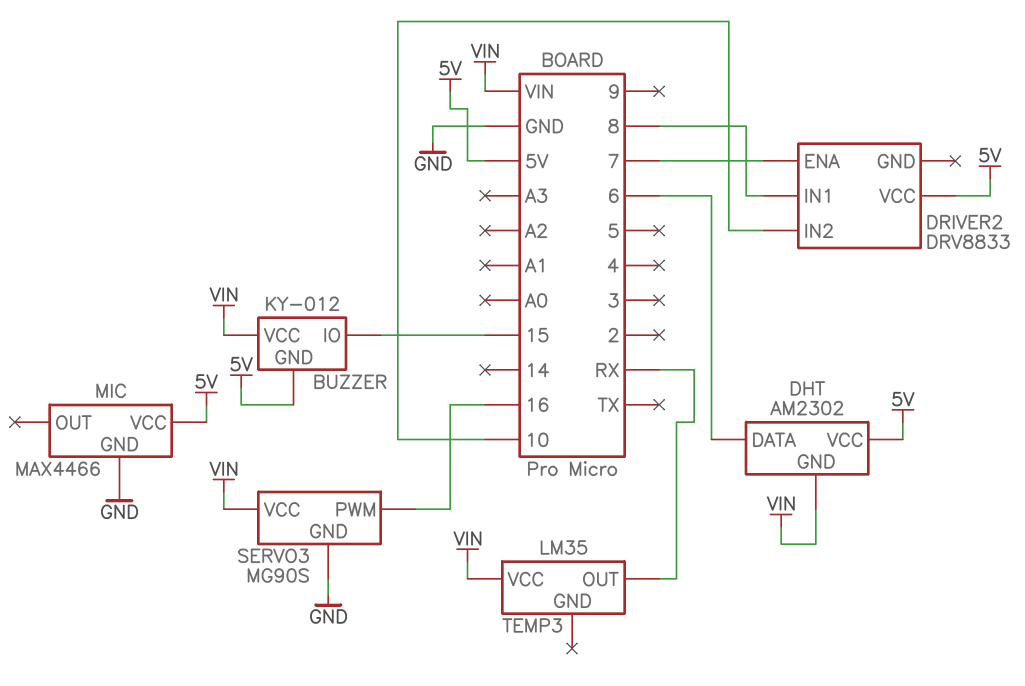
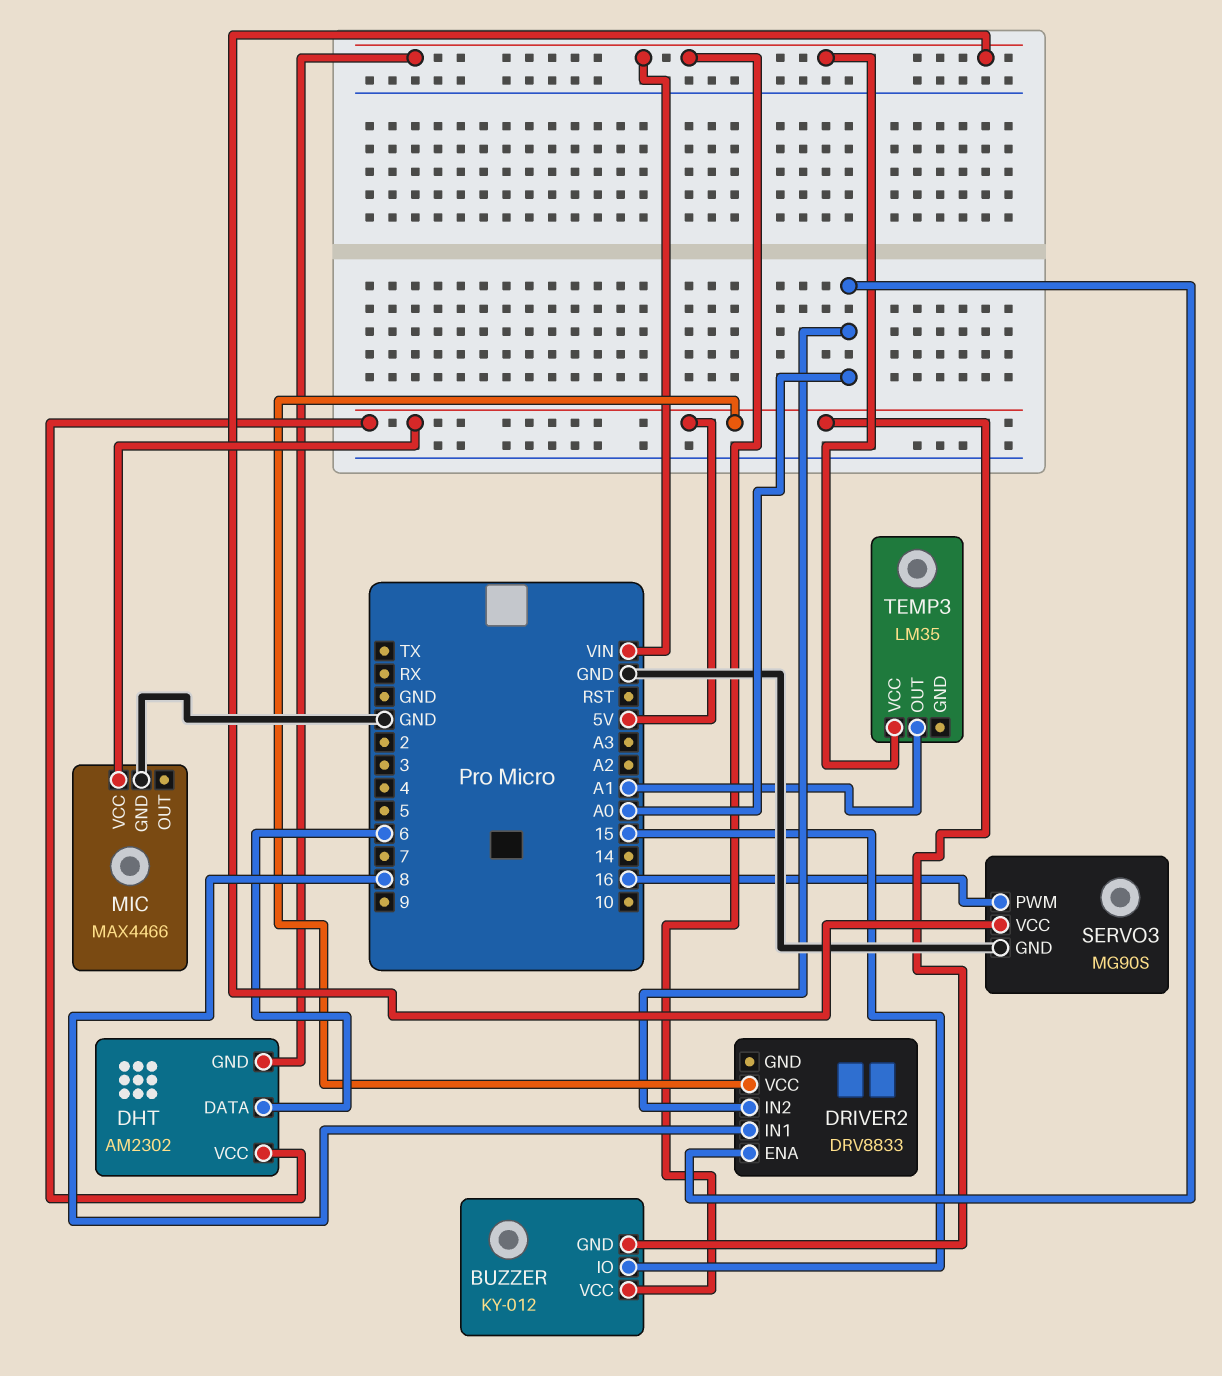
DRIVER2 pin ENA: 7 -> A0
DRIVER2 pin IN2: 10 -> A0
TEMP3 pin OUT: RX -> A1

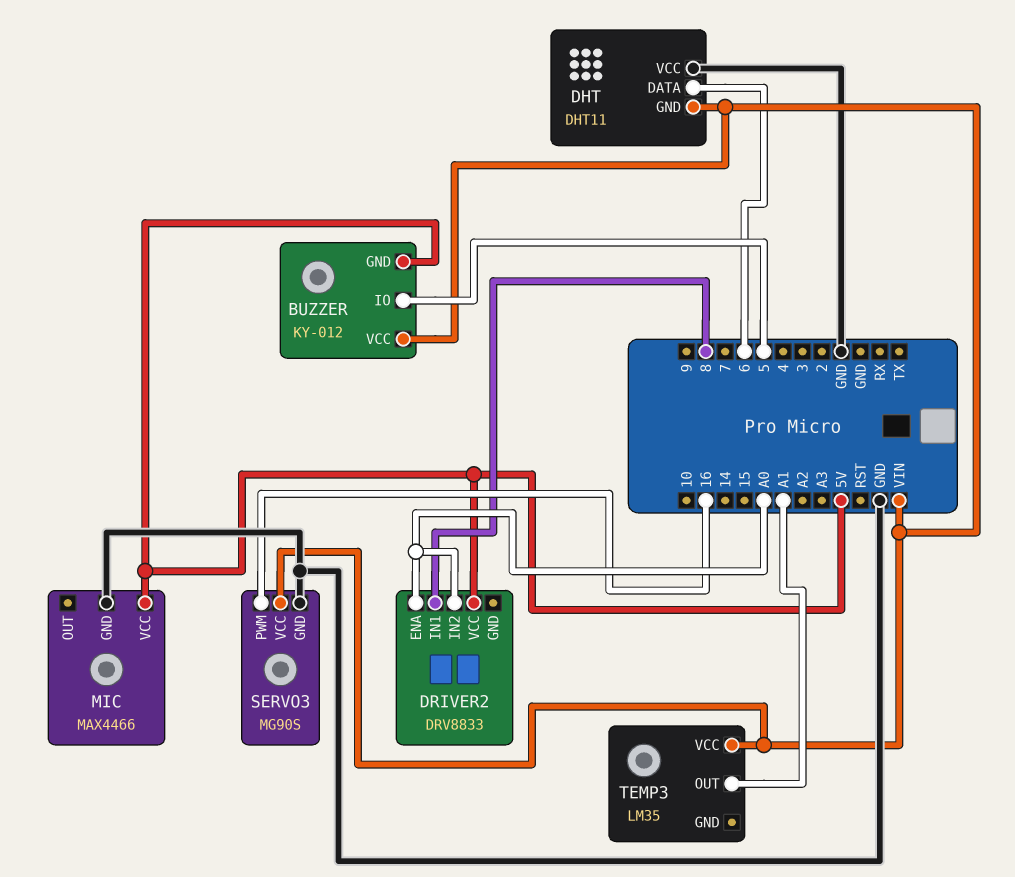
BUZZER pin IO: 15 -> 5
DHT: AM2302 -> DHT11
DHT pin VCC: 5V -> GND

